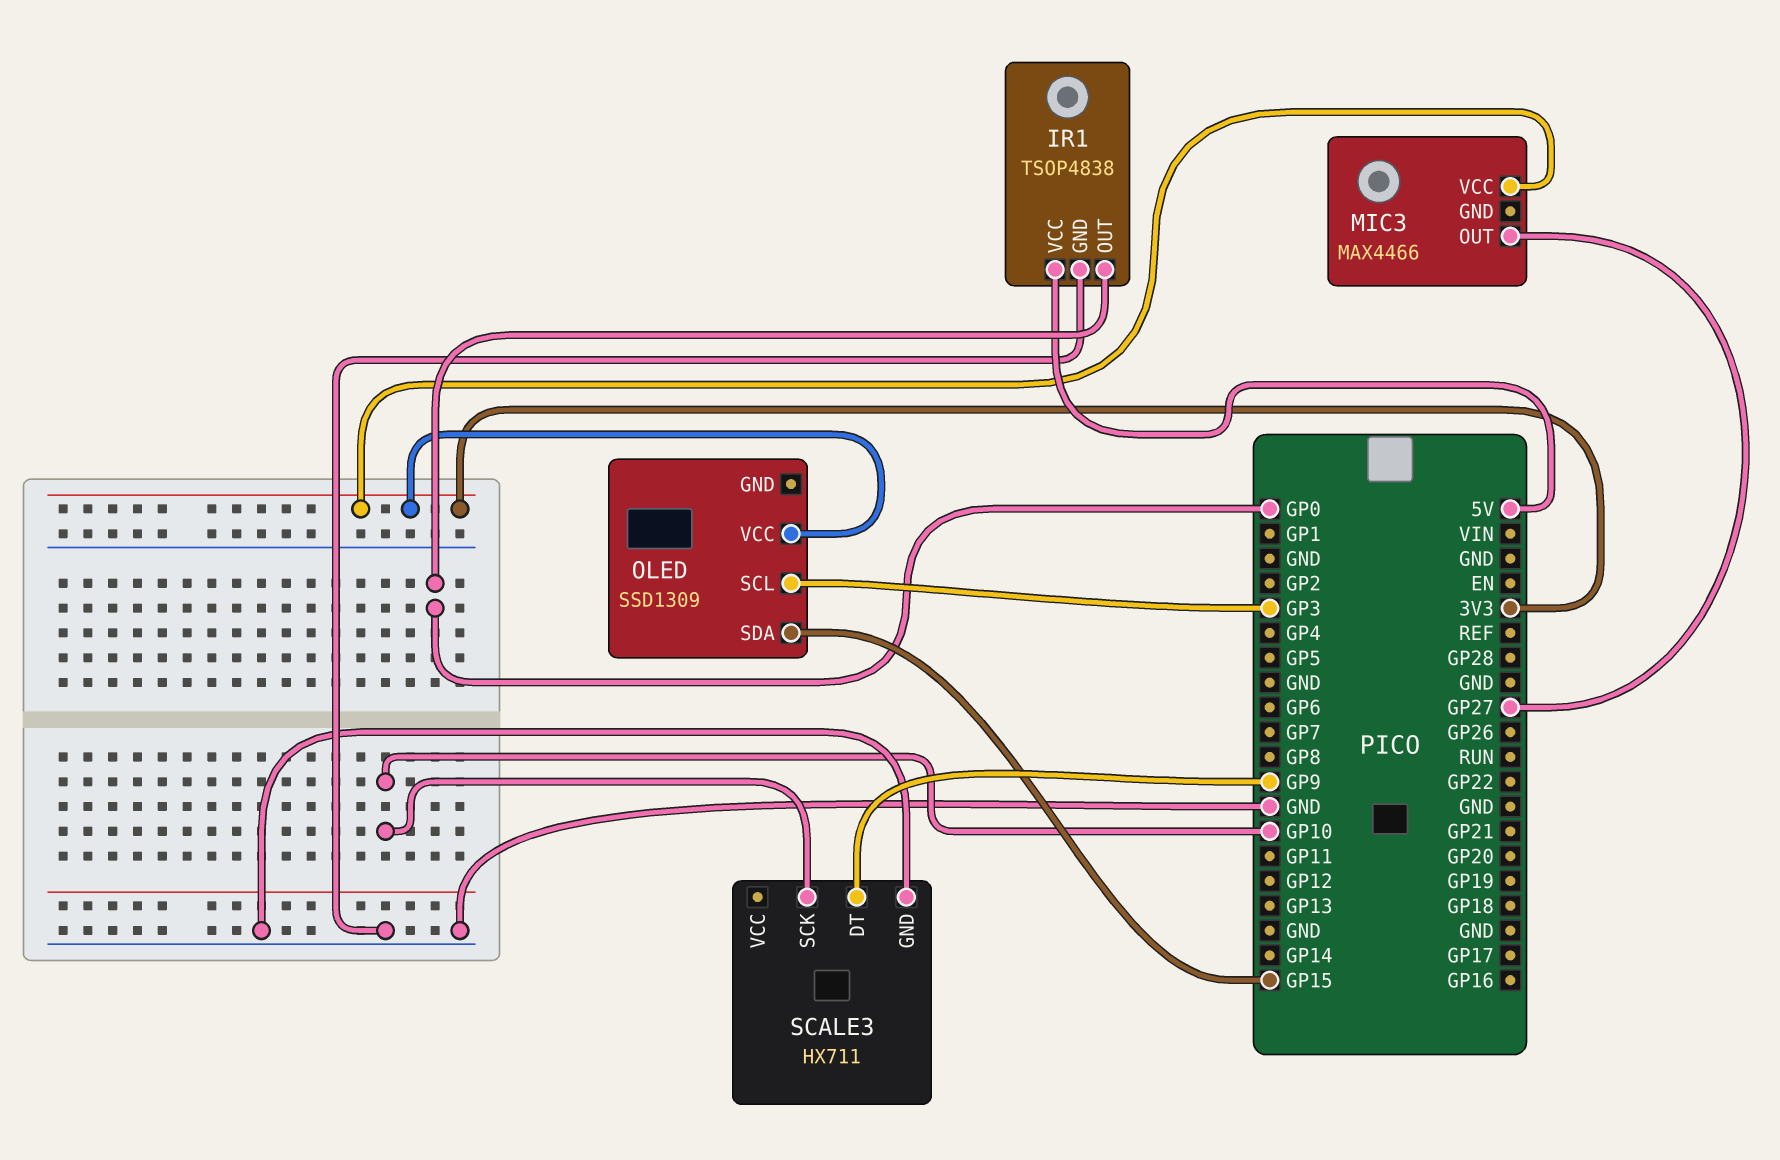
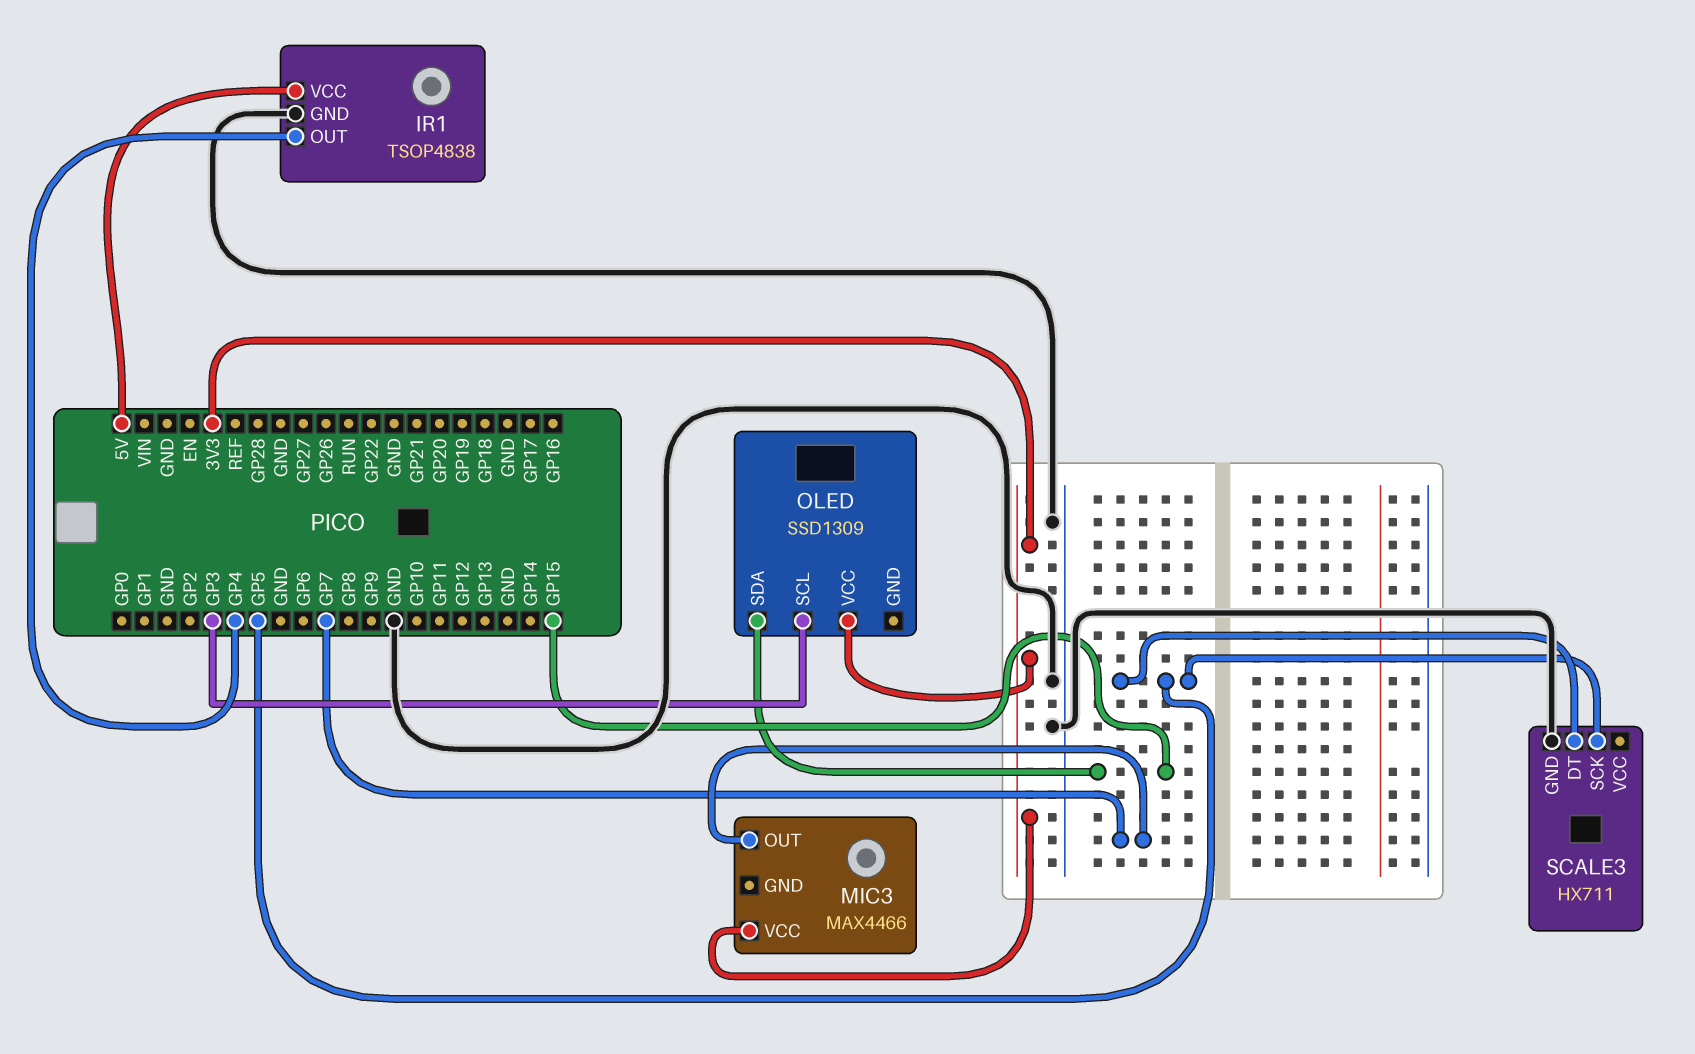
IR1 pin OUT: GP0 -> GP4
MIC3 pin OUT: GP27 -> GP7
SCALE3 pin DT: GP9 -> GP5
SCALE3 pin SCK: GP10 -> GP5

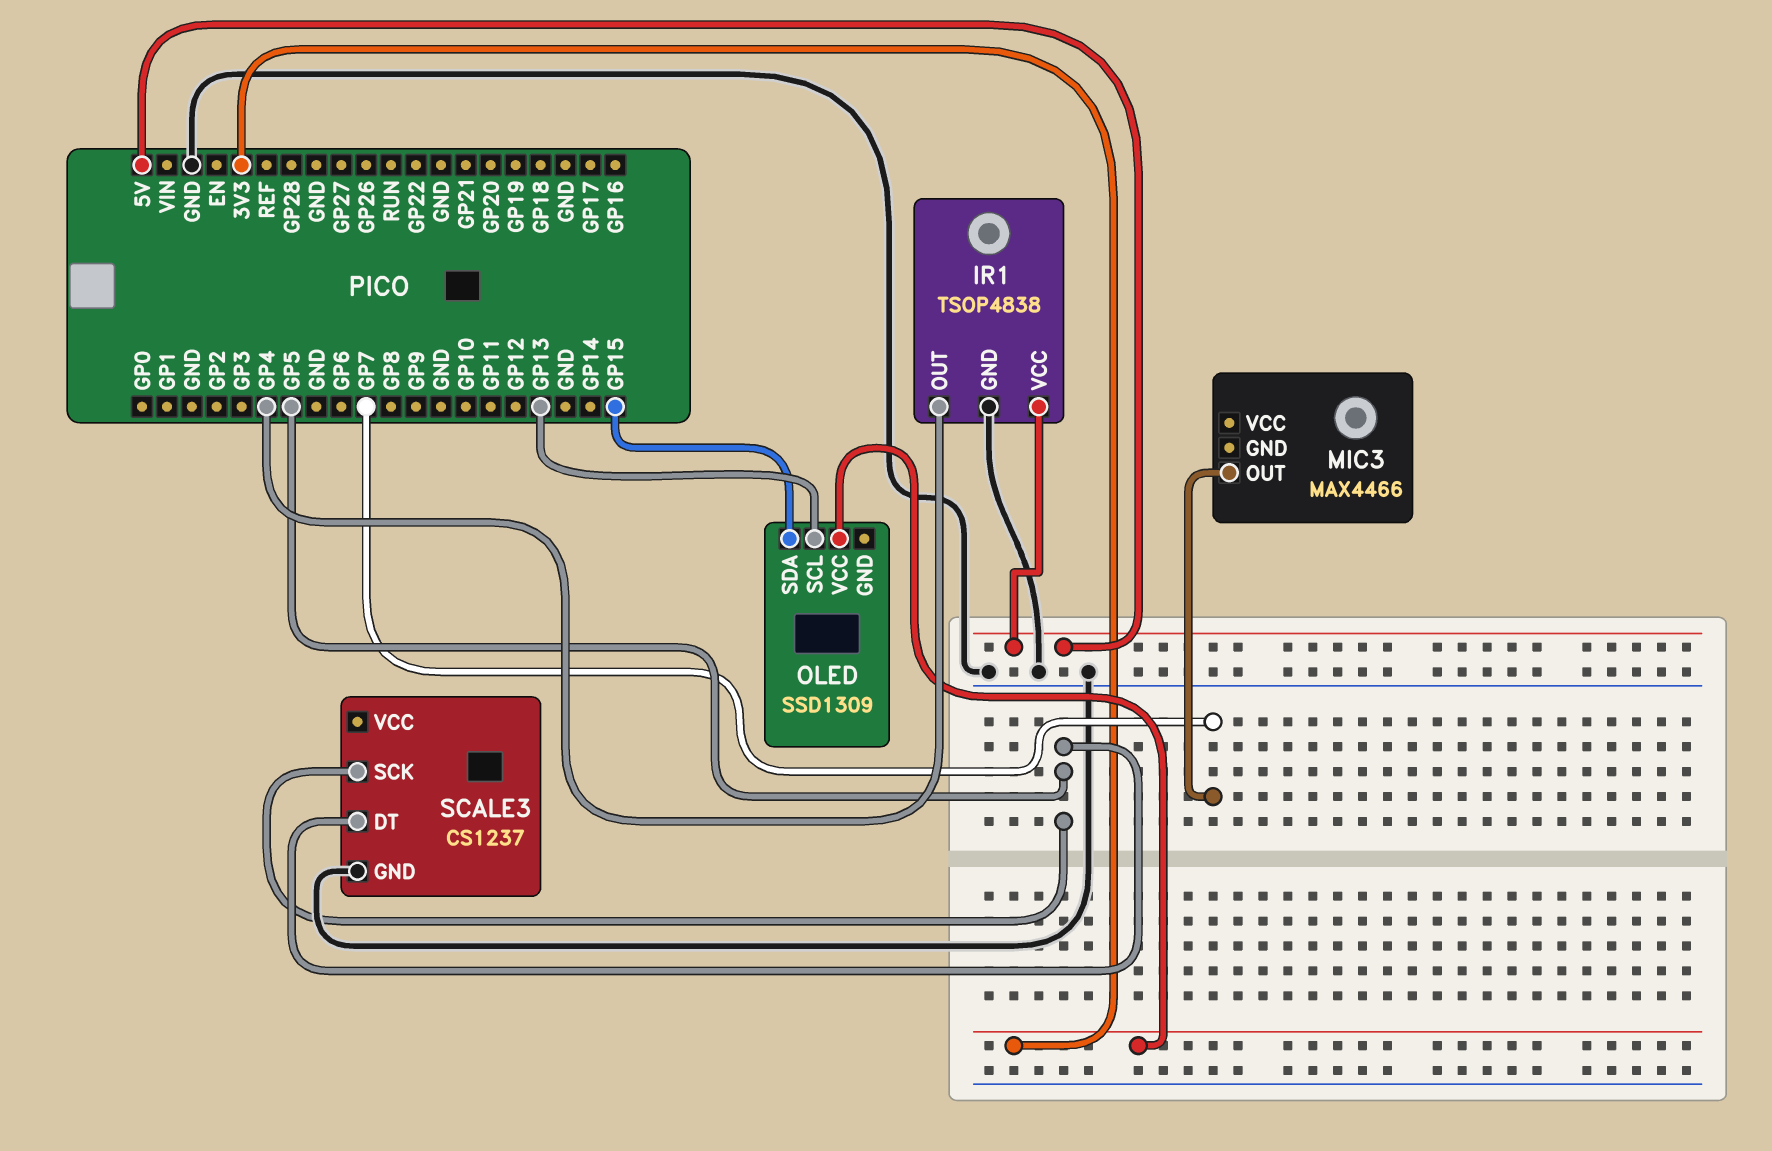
MIC3 pin VCC: 3V3 -> none
OLED pin SCL: GP3 -> GP13
SCALE3: HX711 -> CS1237

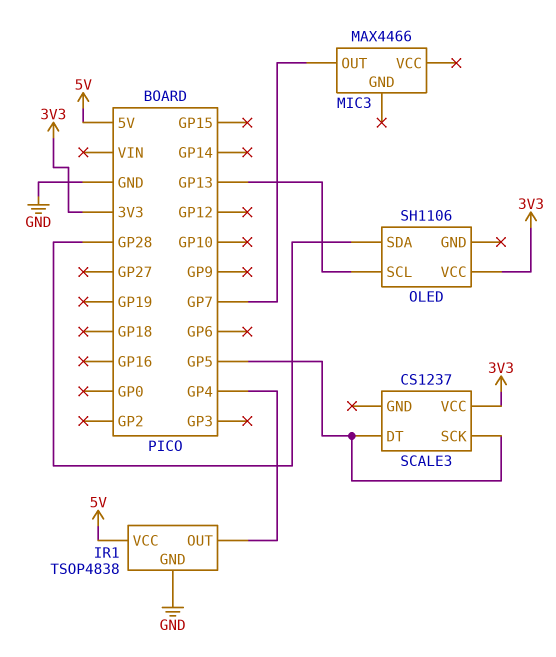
OLED: SSD1309 -> SH1106
OLED pin SDA: GP15 -> GP28
SCALE3 pin GND: GND -> none
SCALE3 pin VCC: none -> 3V3

